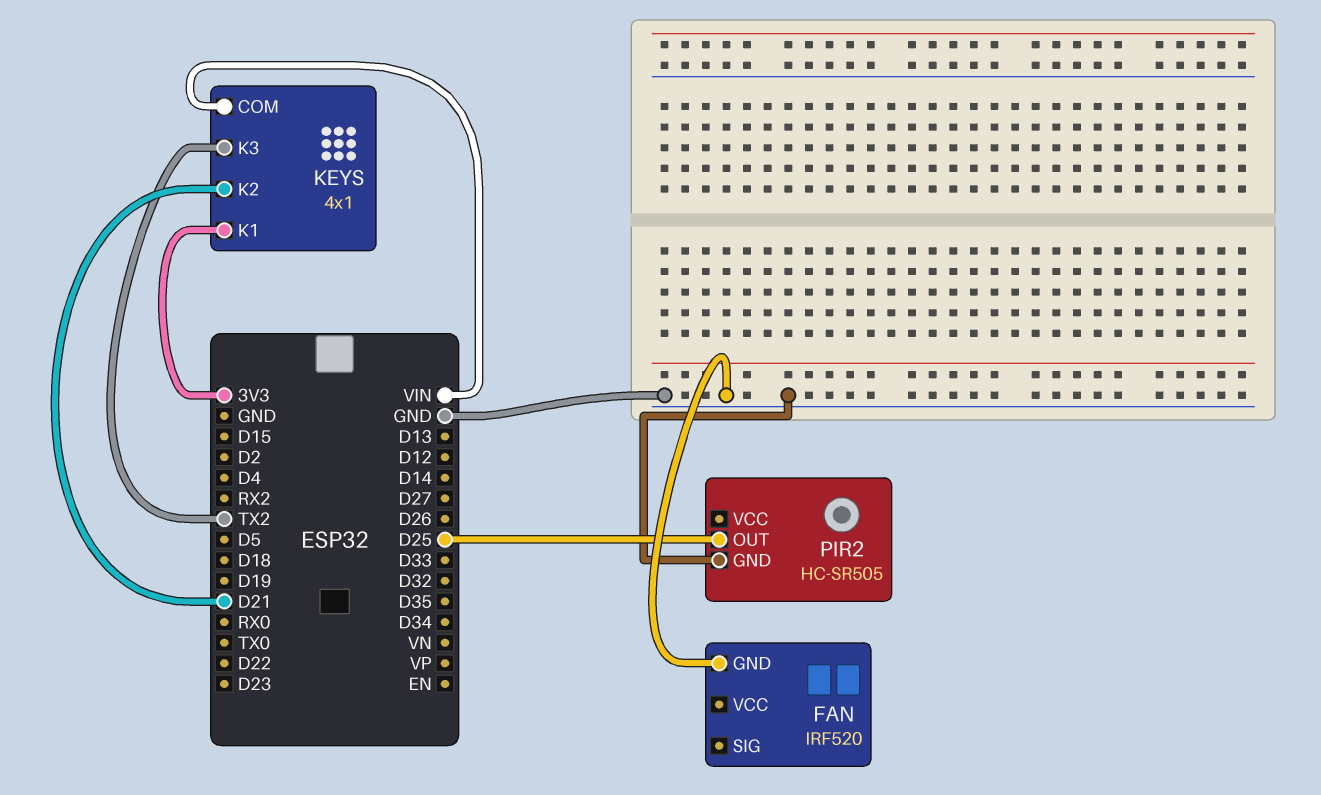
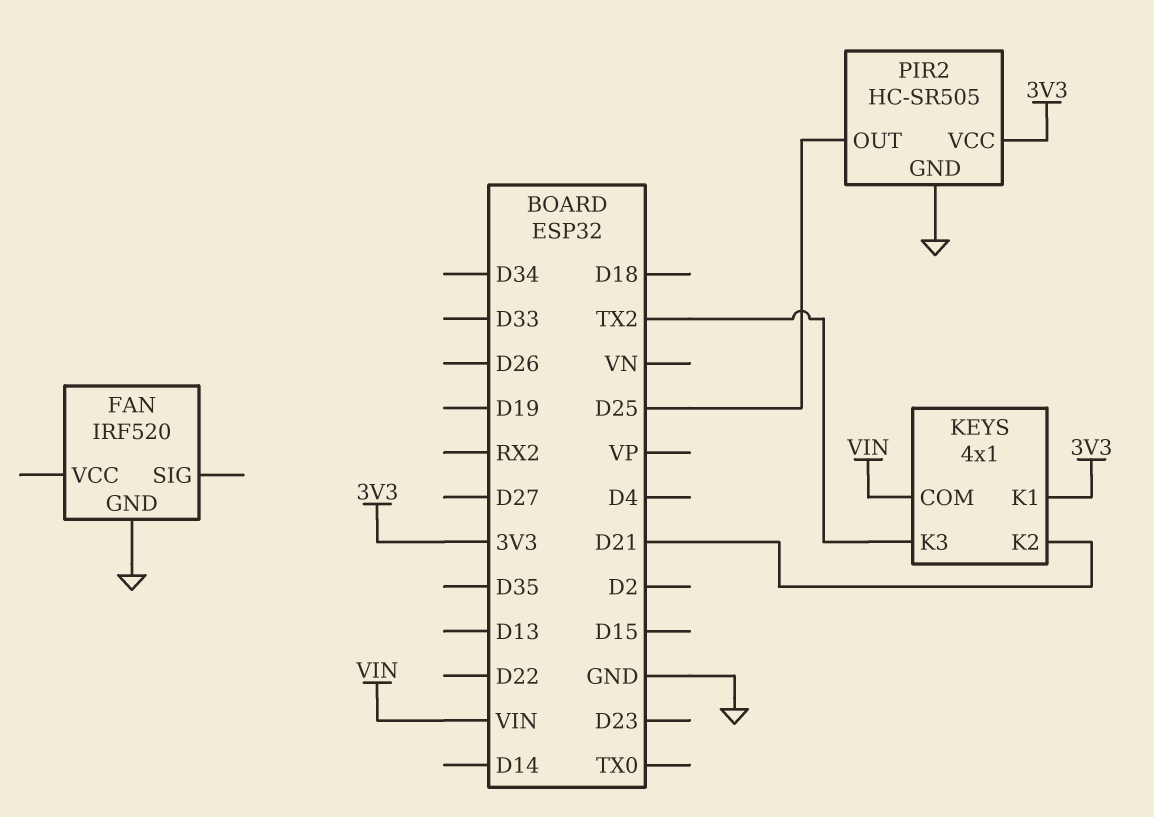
PIR2 pin VCC: none -> 3V3

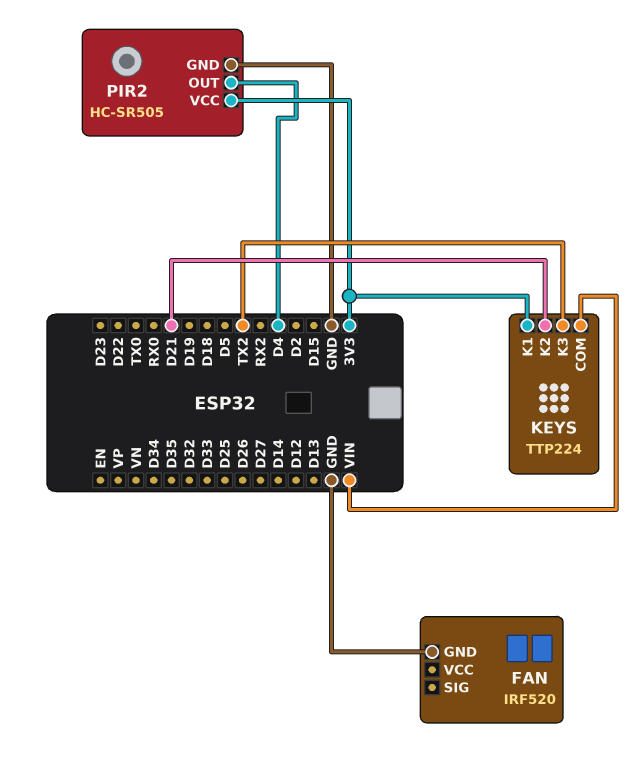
KEYS: 4x1 -> TTP224
PIR2 pin OUT: D25 -> D4

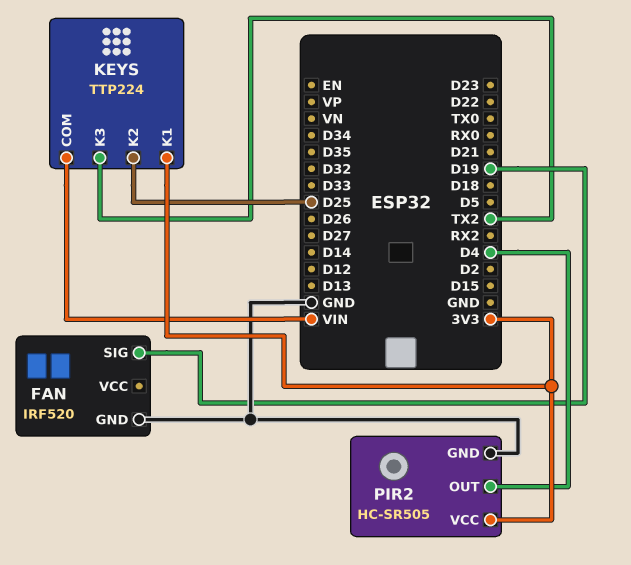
FAN pin SIG: none -> D19
KEYS pin K2: D21 -> D25

